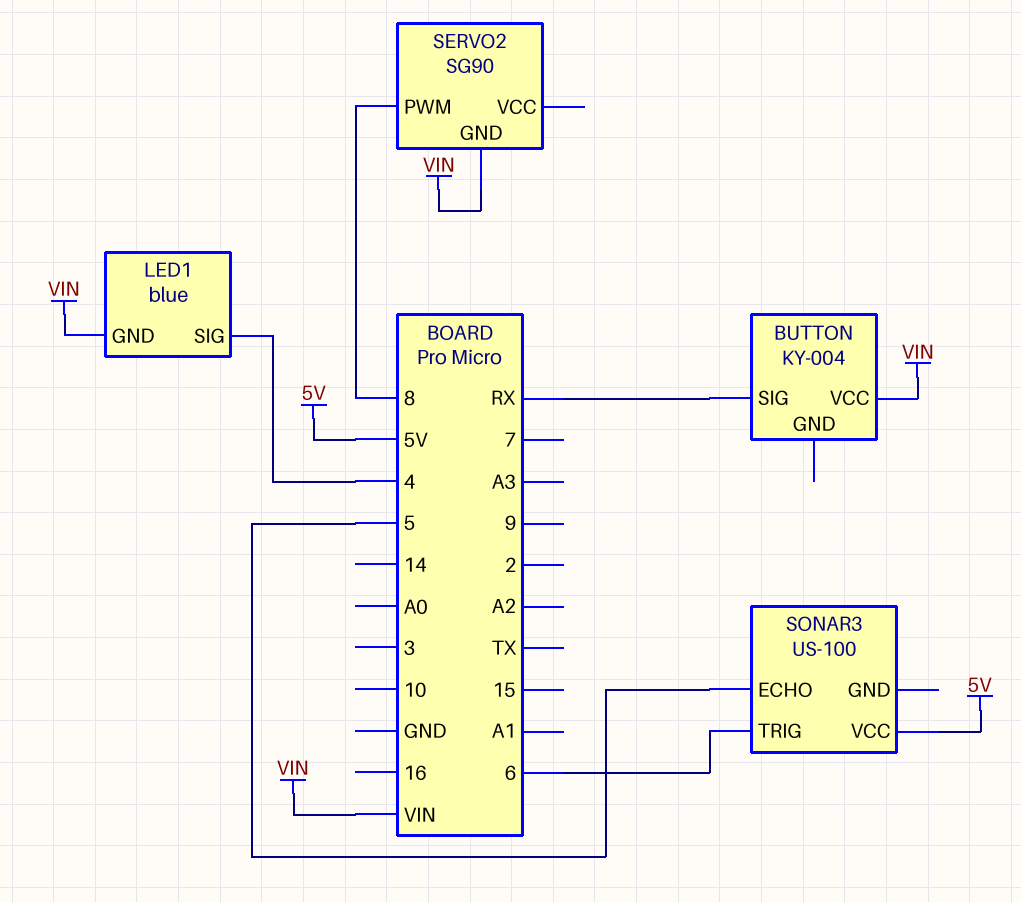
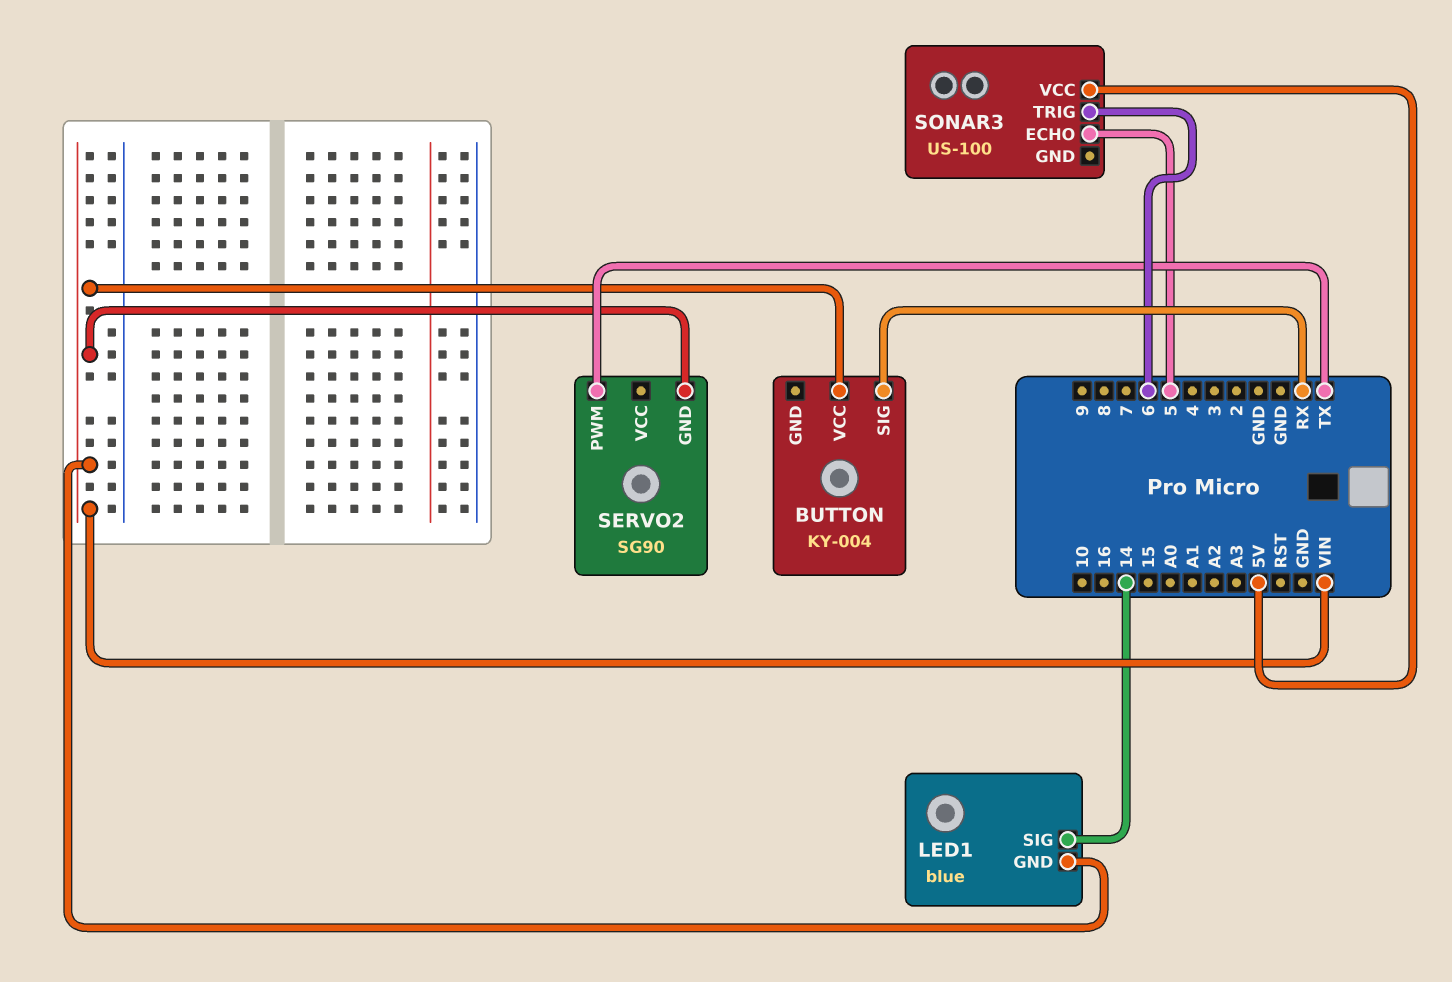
LED1 pin SIG: 4 -> 14
SERVO2 pin PWM: 8 -> TX

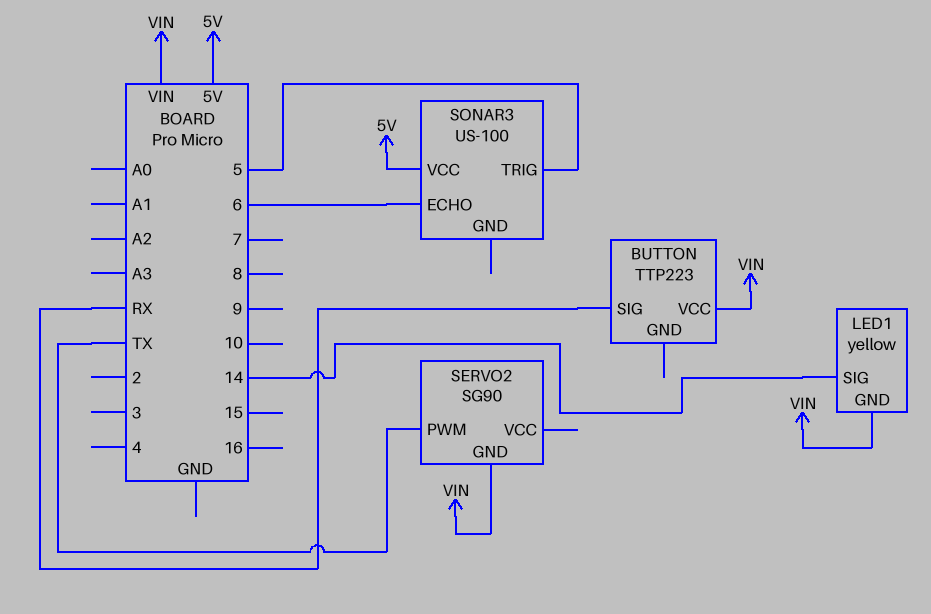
BUTTON: KY-004 -> TTP223
LED1: blue -> yellow
SONAR3 pin ECHO: 5 -> 6
SONAR3 pin TRIG: 6 -> 5

